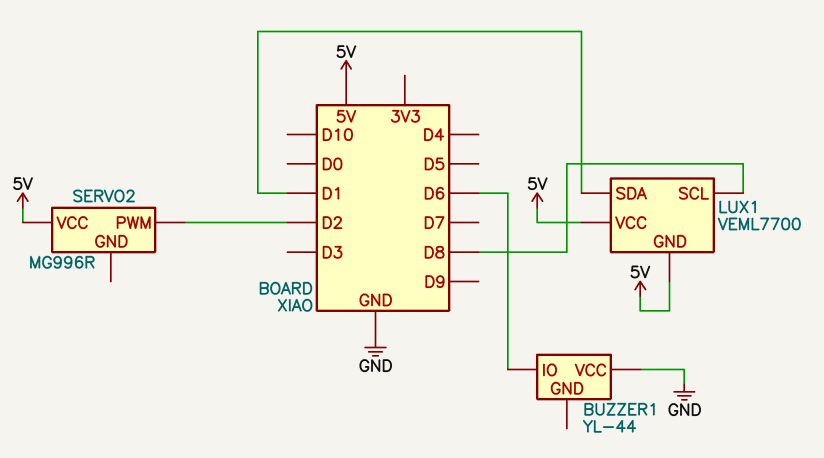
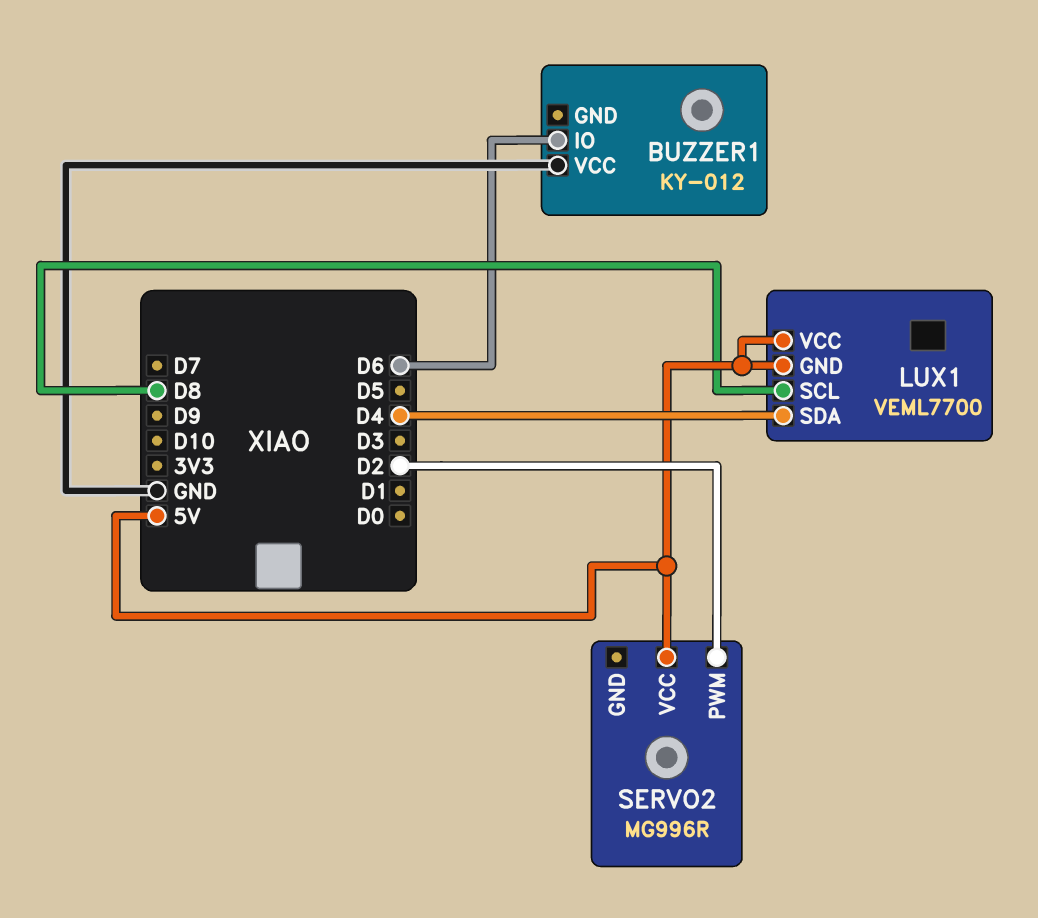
BUZZER1: YL-44 -> KY-012
LUX1 pin SDA: D1 -> D4

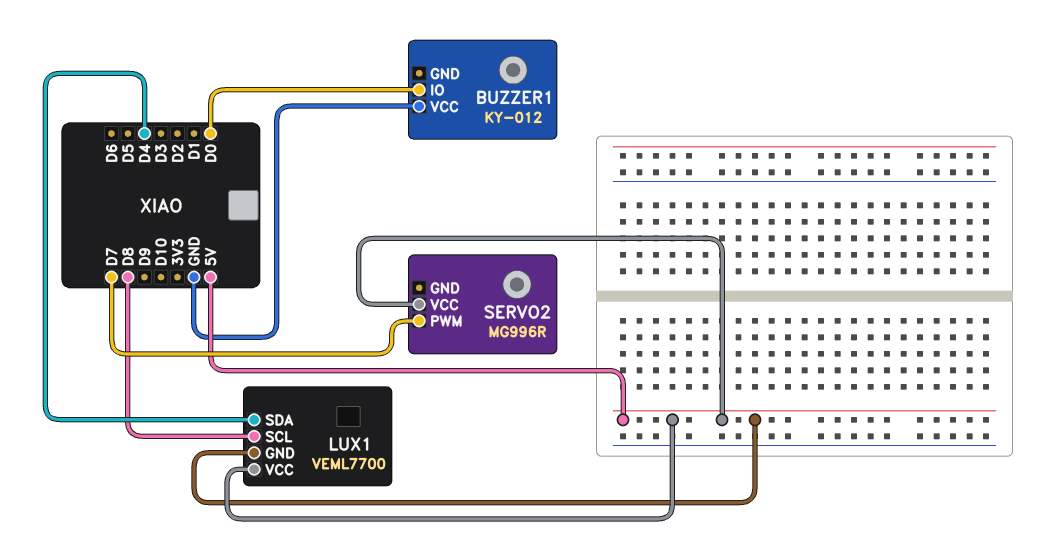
BUZZER1 pin IO: D6 -> D0
SERVO2 pin PWM: D2 -> D7

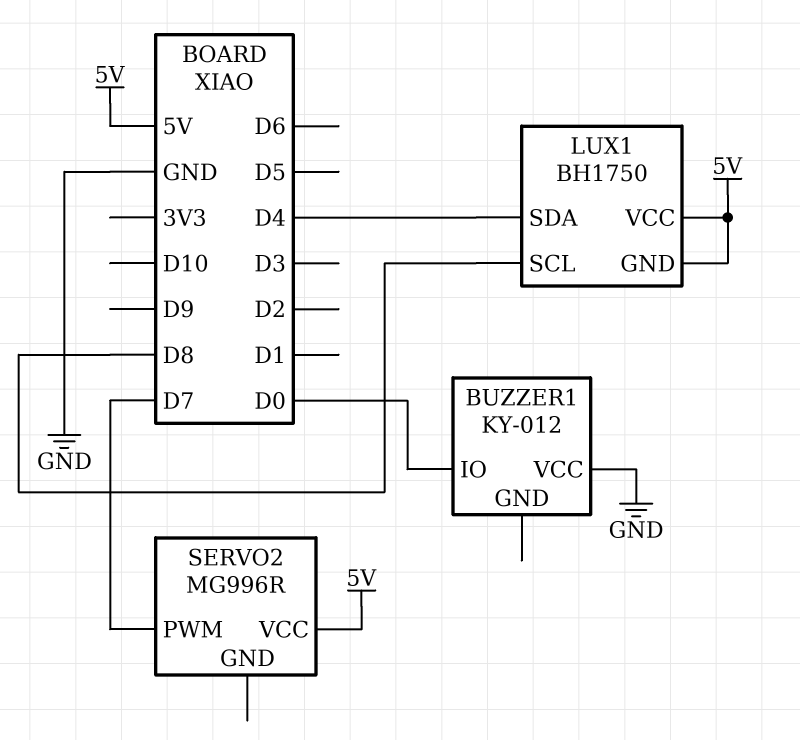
LUX1: VEML7700 -> BH1750

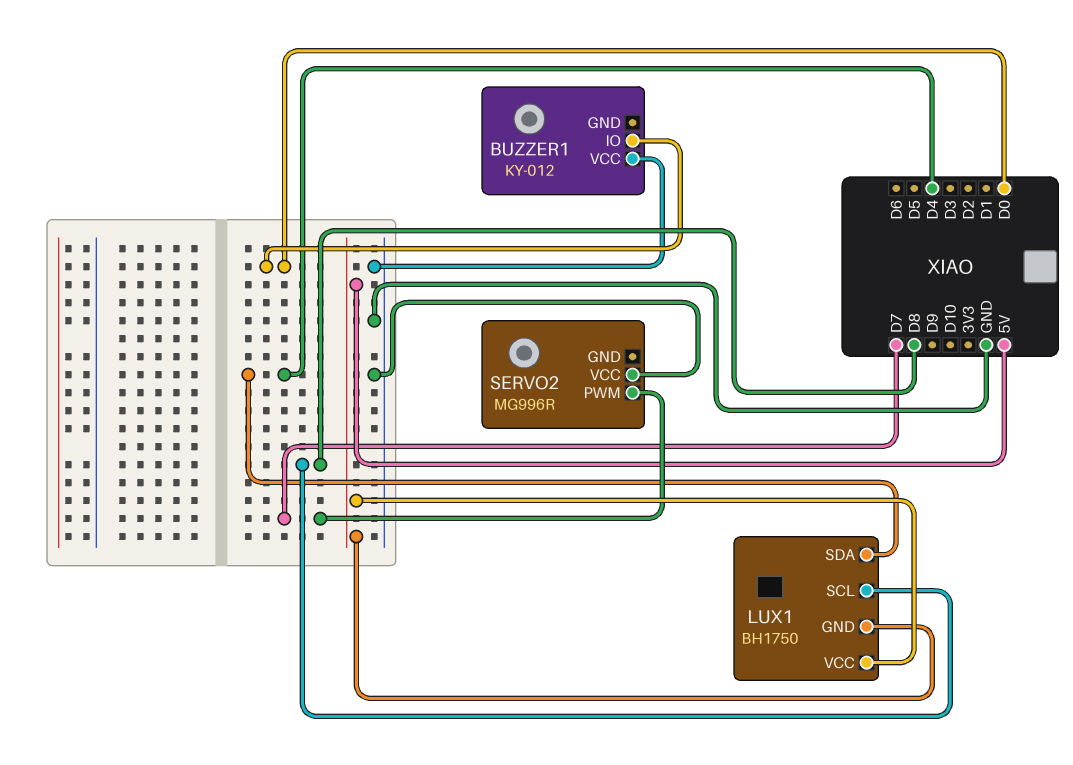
SERVO2 pin VCC: 5V -> GND

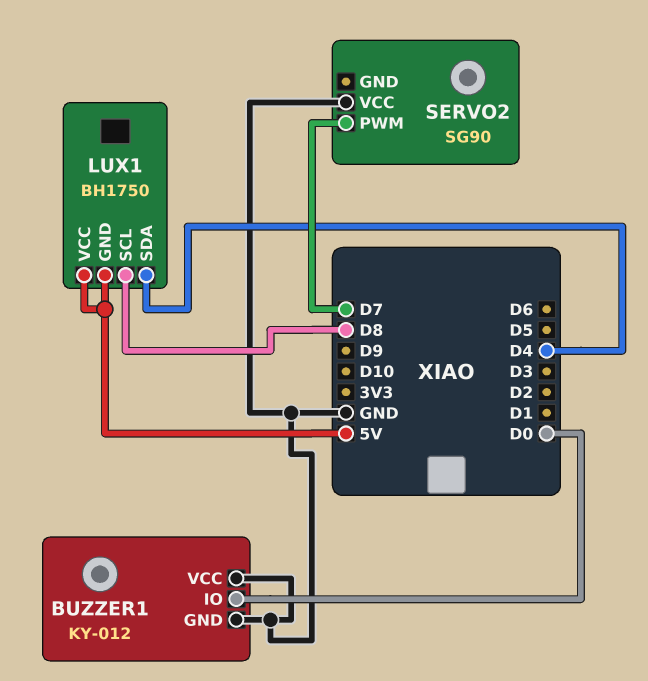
BUZZER1 pin GND: none -> GND
SERVO2: MG996R -> SG90

